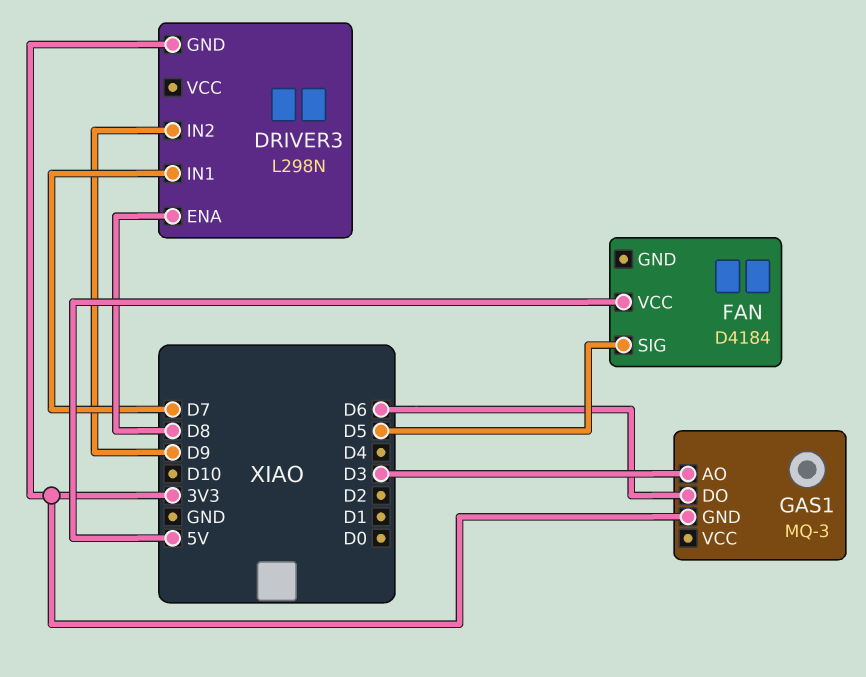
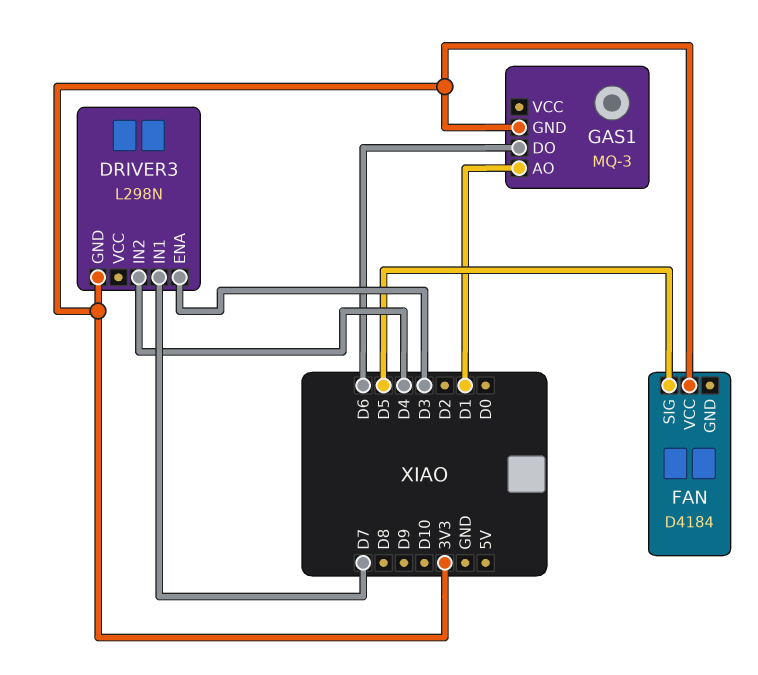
DRIVER3 pin ENA: D8 -> D3
DRIVER3 pin IN2: D9 -> D4
FAN pin VCC: 5V -> 3V3
GAS1 pin AO: D3 -> D1

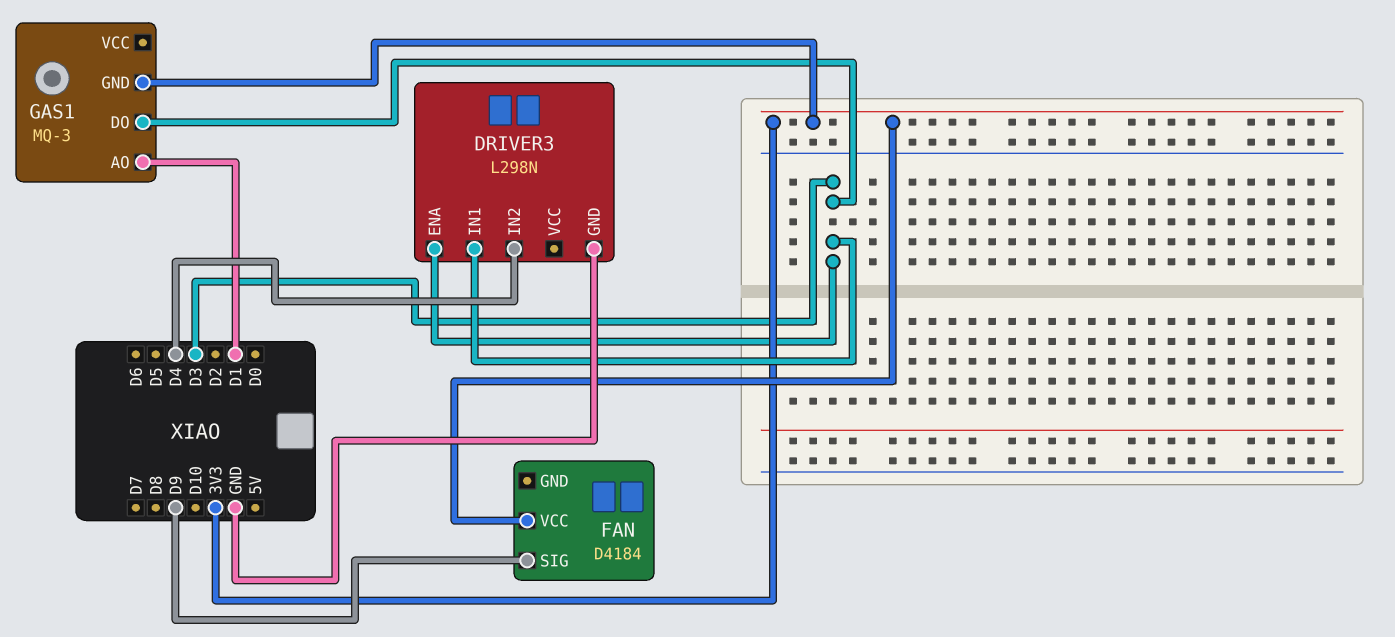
DRIVER3 pin GND: 3V3 -> GND
DRIVER3 pin IN1: D7 -> D3
FAN pin SIG: D5 -> D9
GAS1 pin DO: D6 -> D3

